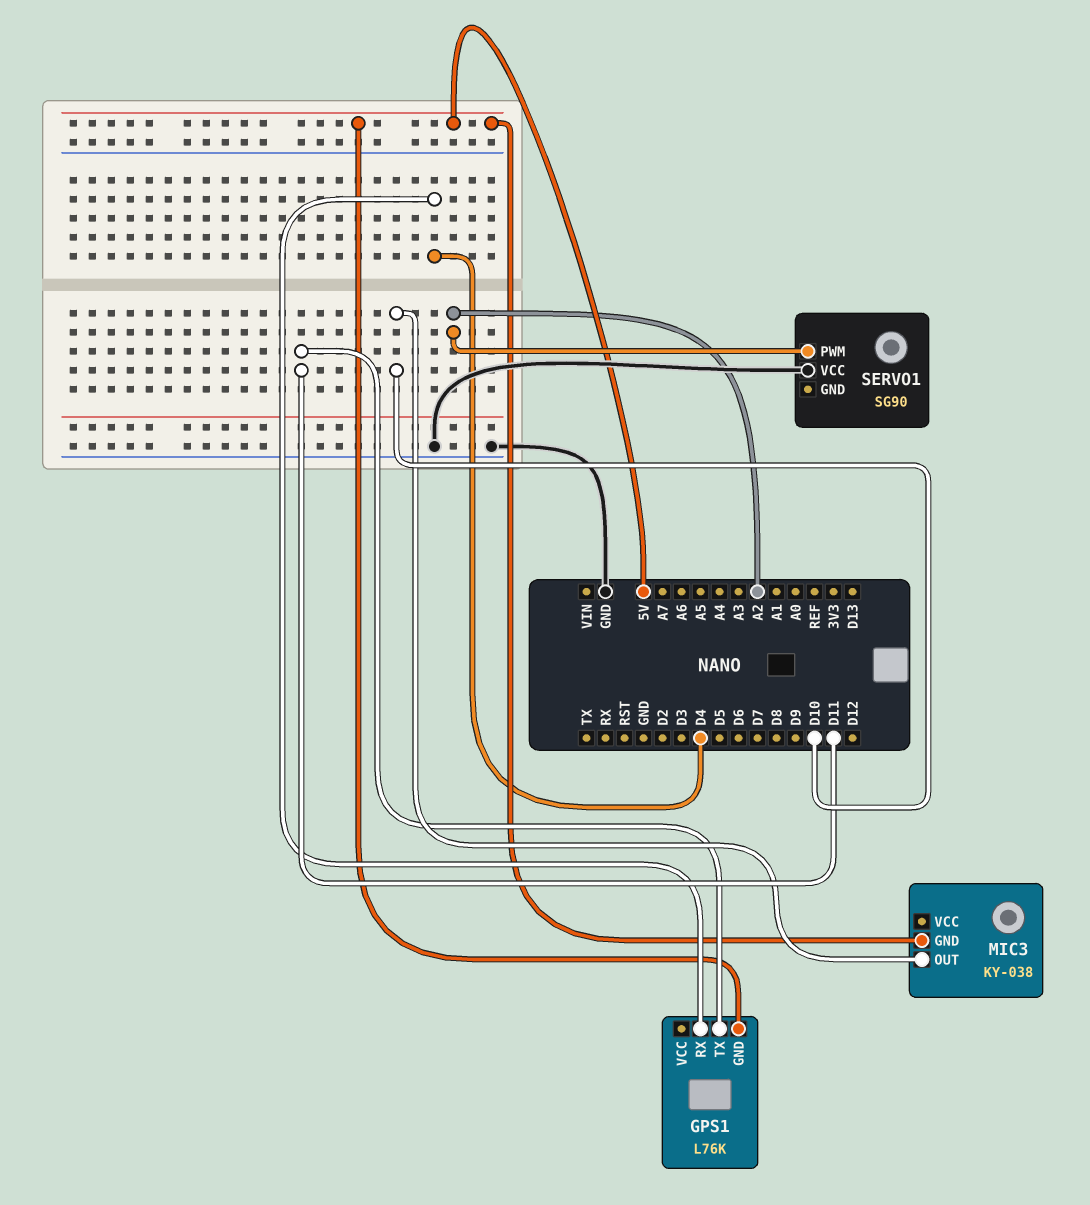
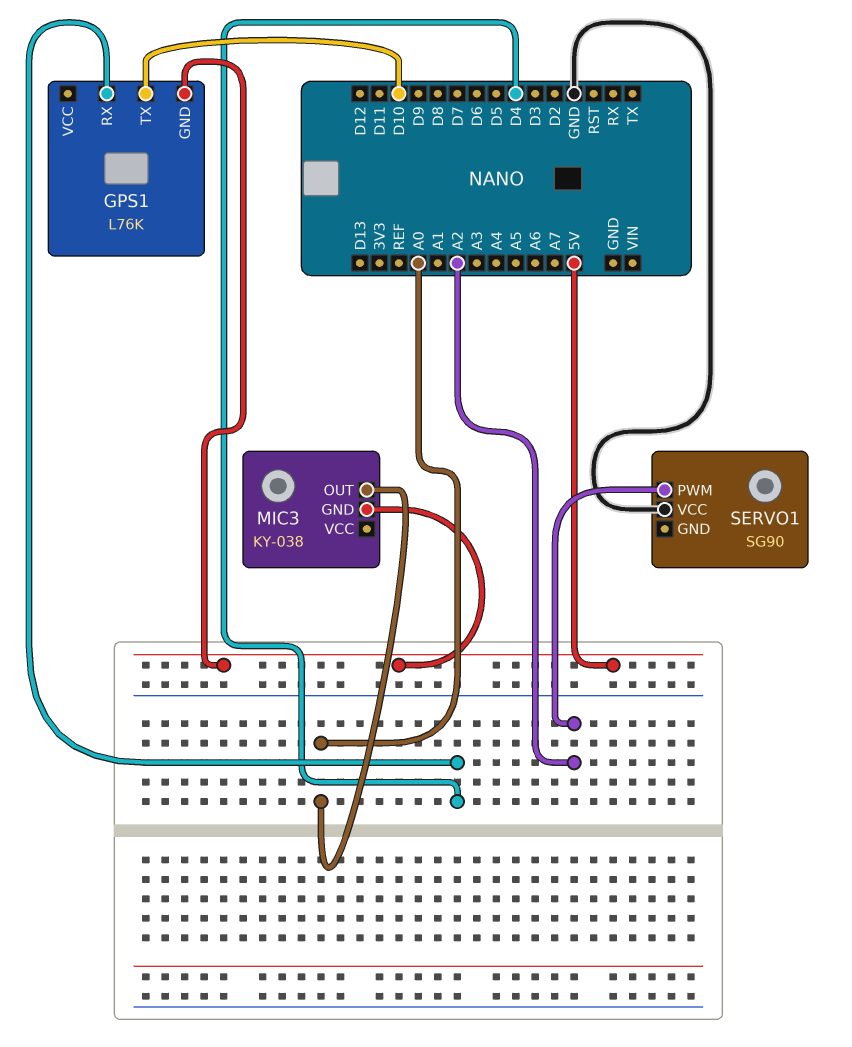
GPS1 pin TX: D11 -> D10
MIC3 pin OUT: D10 -> A0

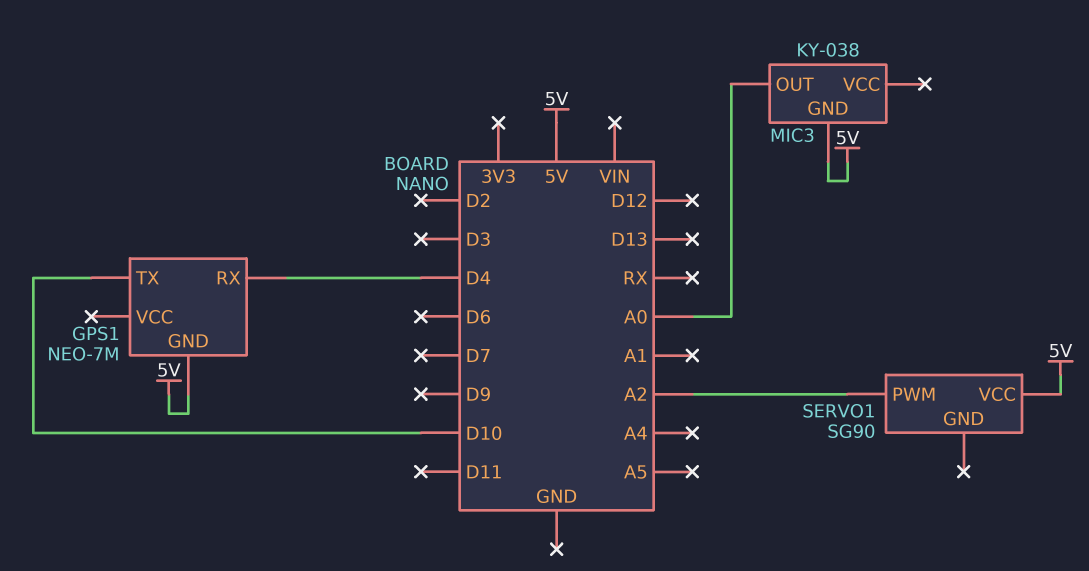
GPS1: L76K -> NEO-7M
SERVO1 pin VCC: GND -> 5V

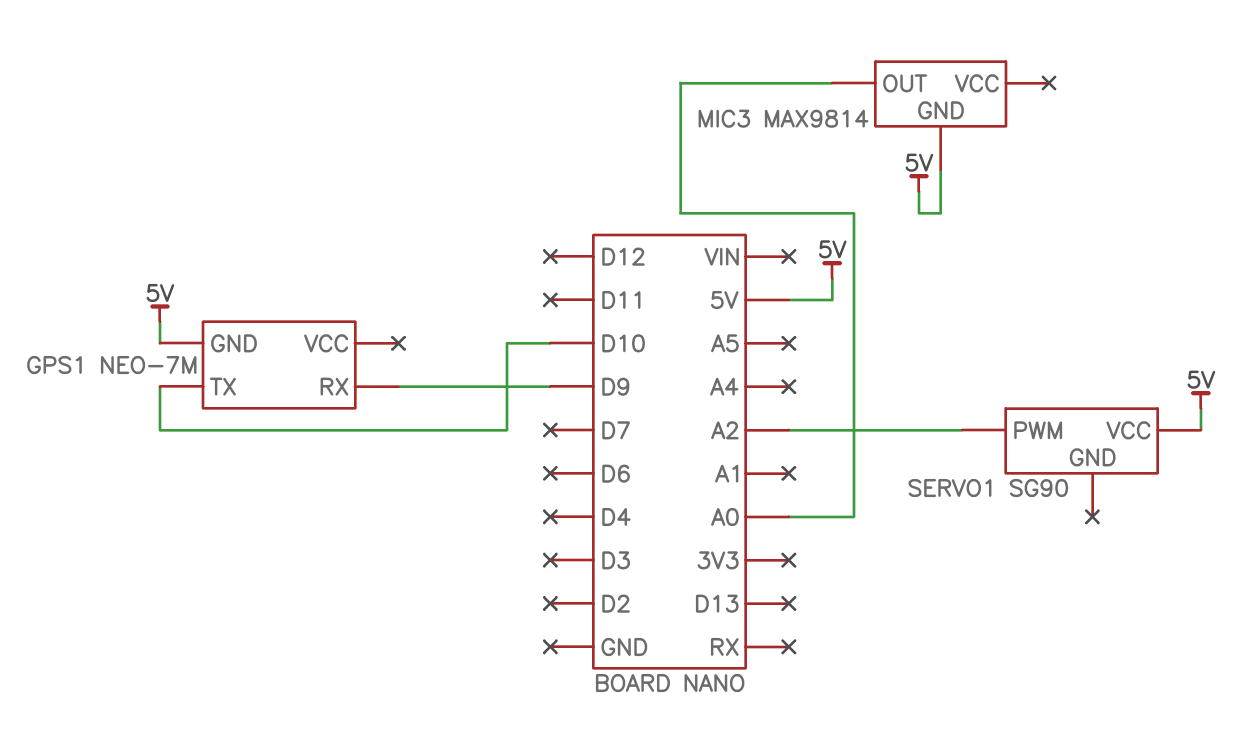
GPS1 pin RX: D4 -> D9
MIC3: KY-038 -> MAX9814

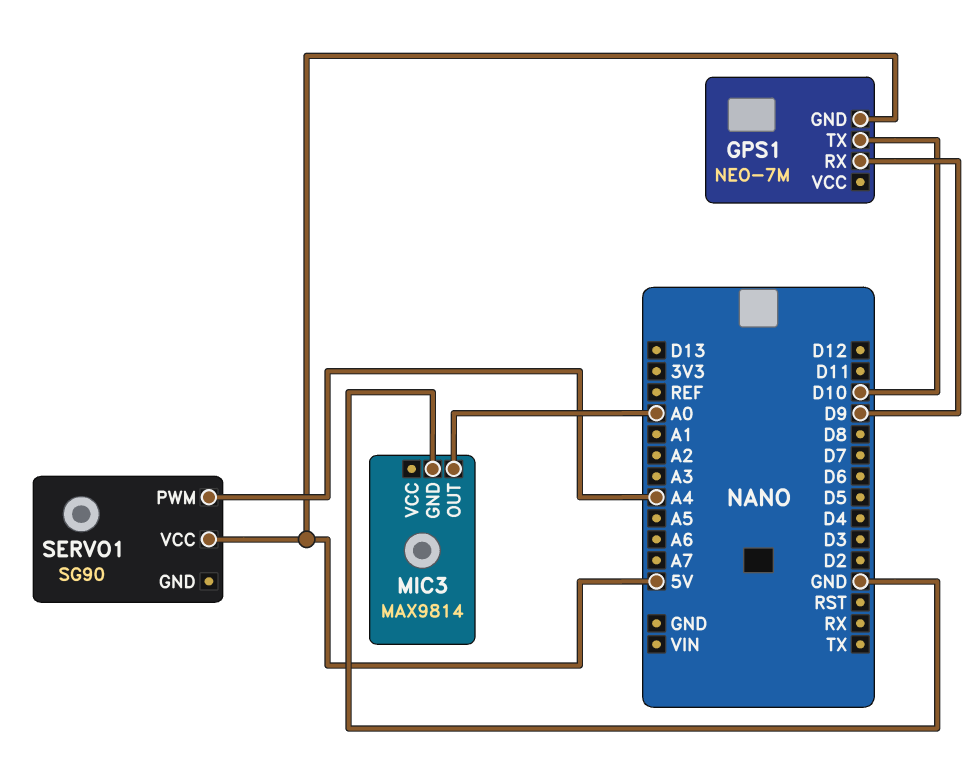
MIC3 pin GND: 5V -> GND
SERVO1 pin PWM: A2 -> A4

